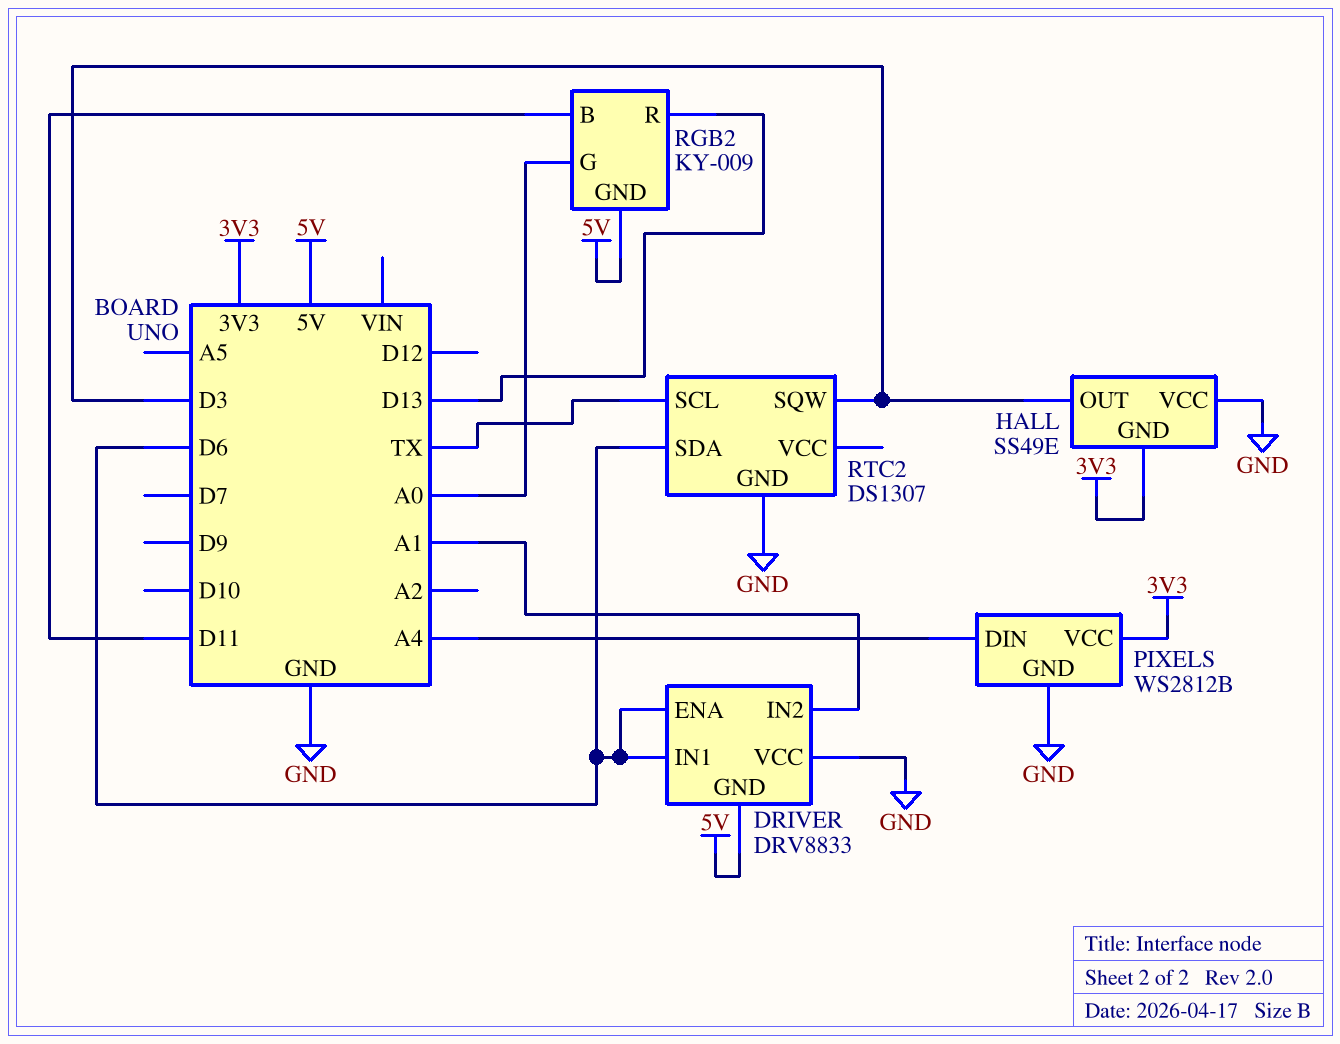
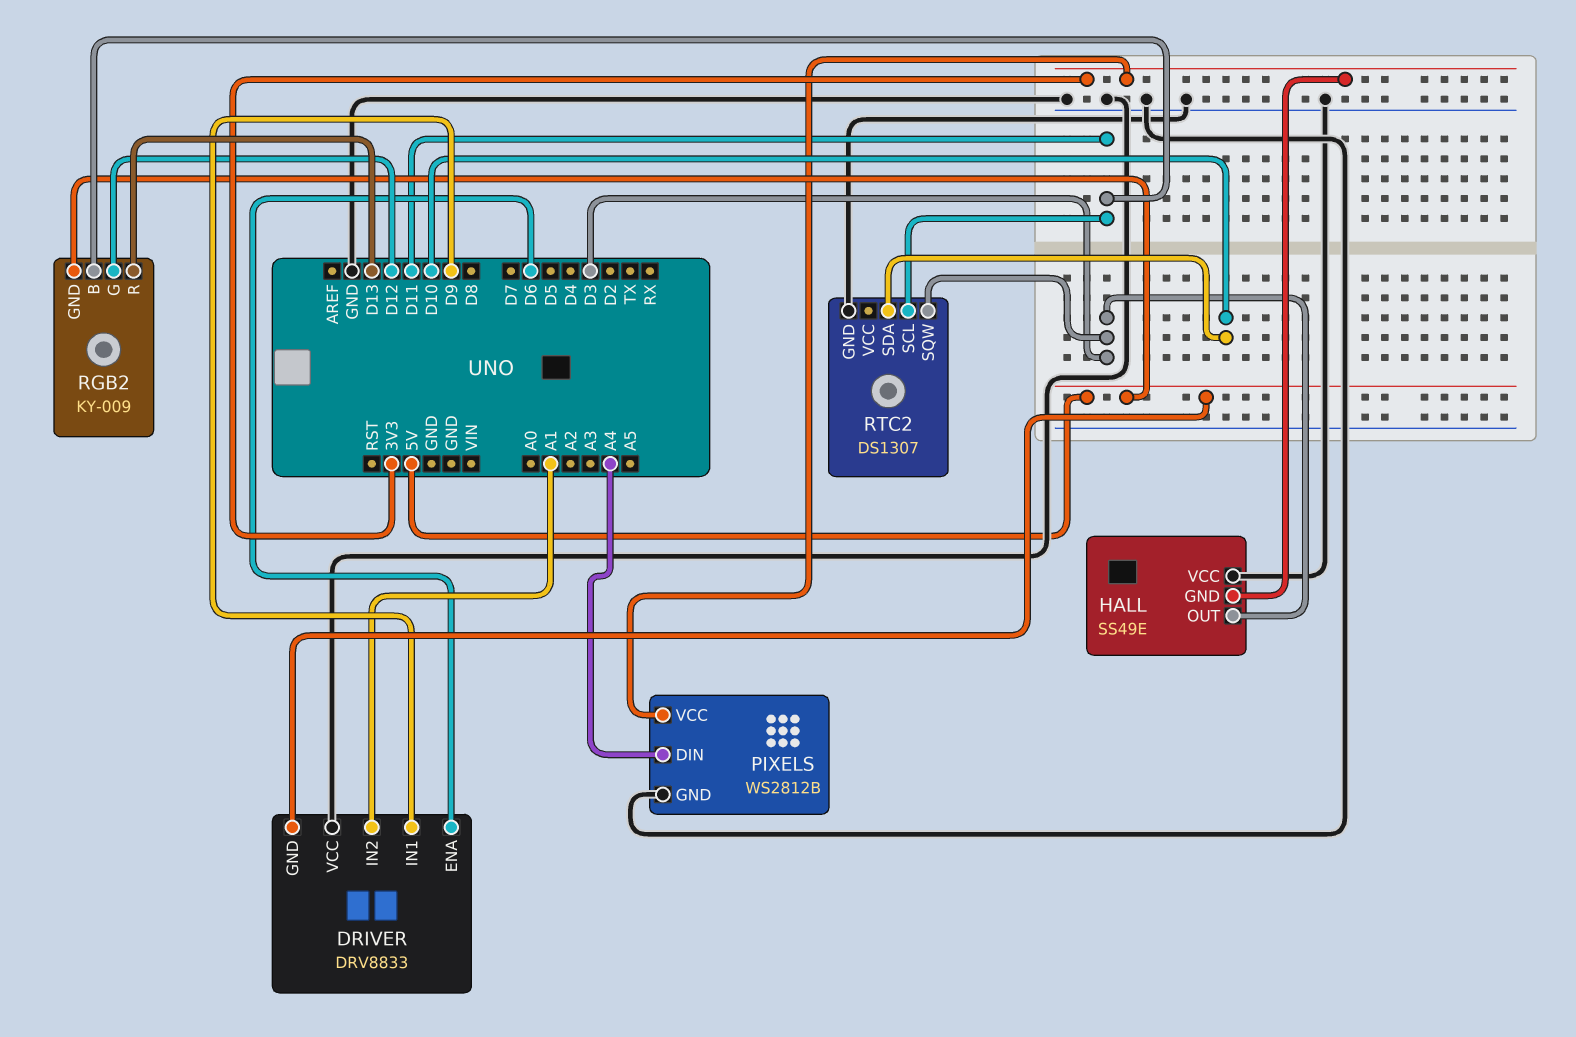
DRIVER pin IN1: D6 -> D9
RGB2 pin G: A0 -> D12
RTC2 pin SCL: TX -> D11
RTC2 pin SDA: D6 -> D10

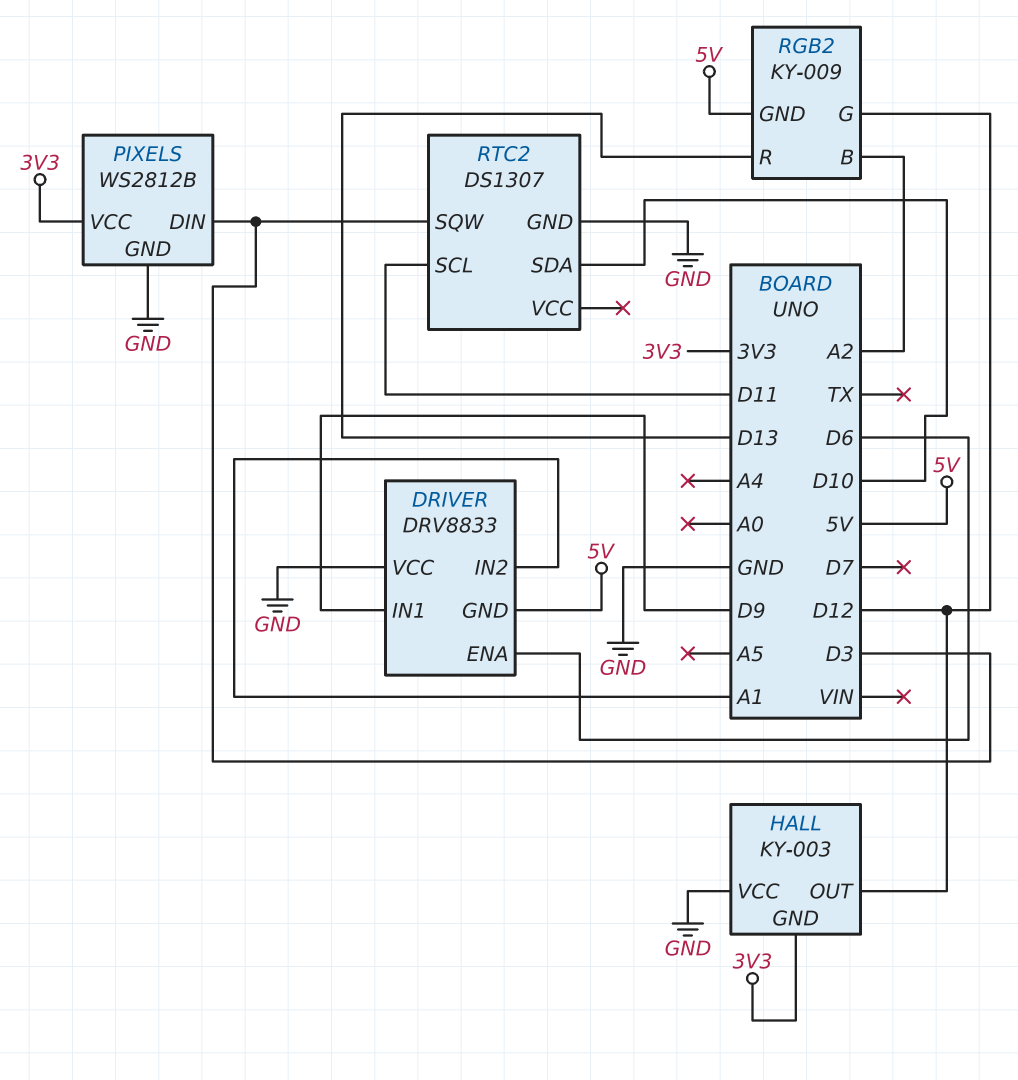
HALL: SS49E -> KY-003
HALL pin OUT: D3 -> D12
PIXELS pin DIN: A4 -> D3
RGB2 pin B: D11 -> A2

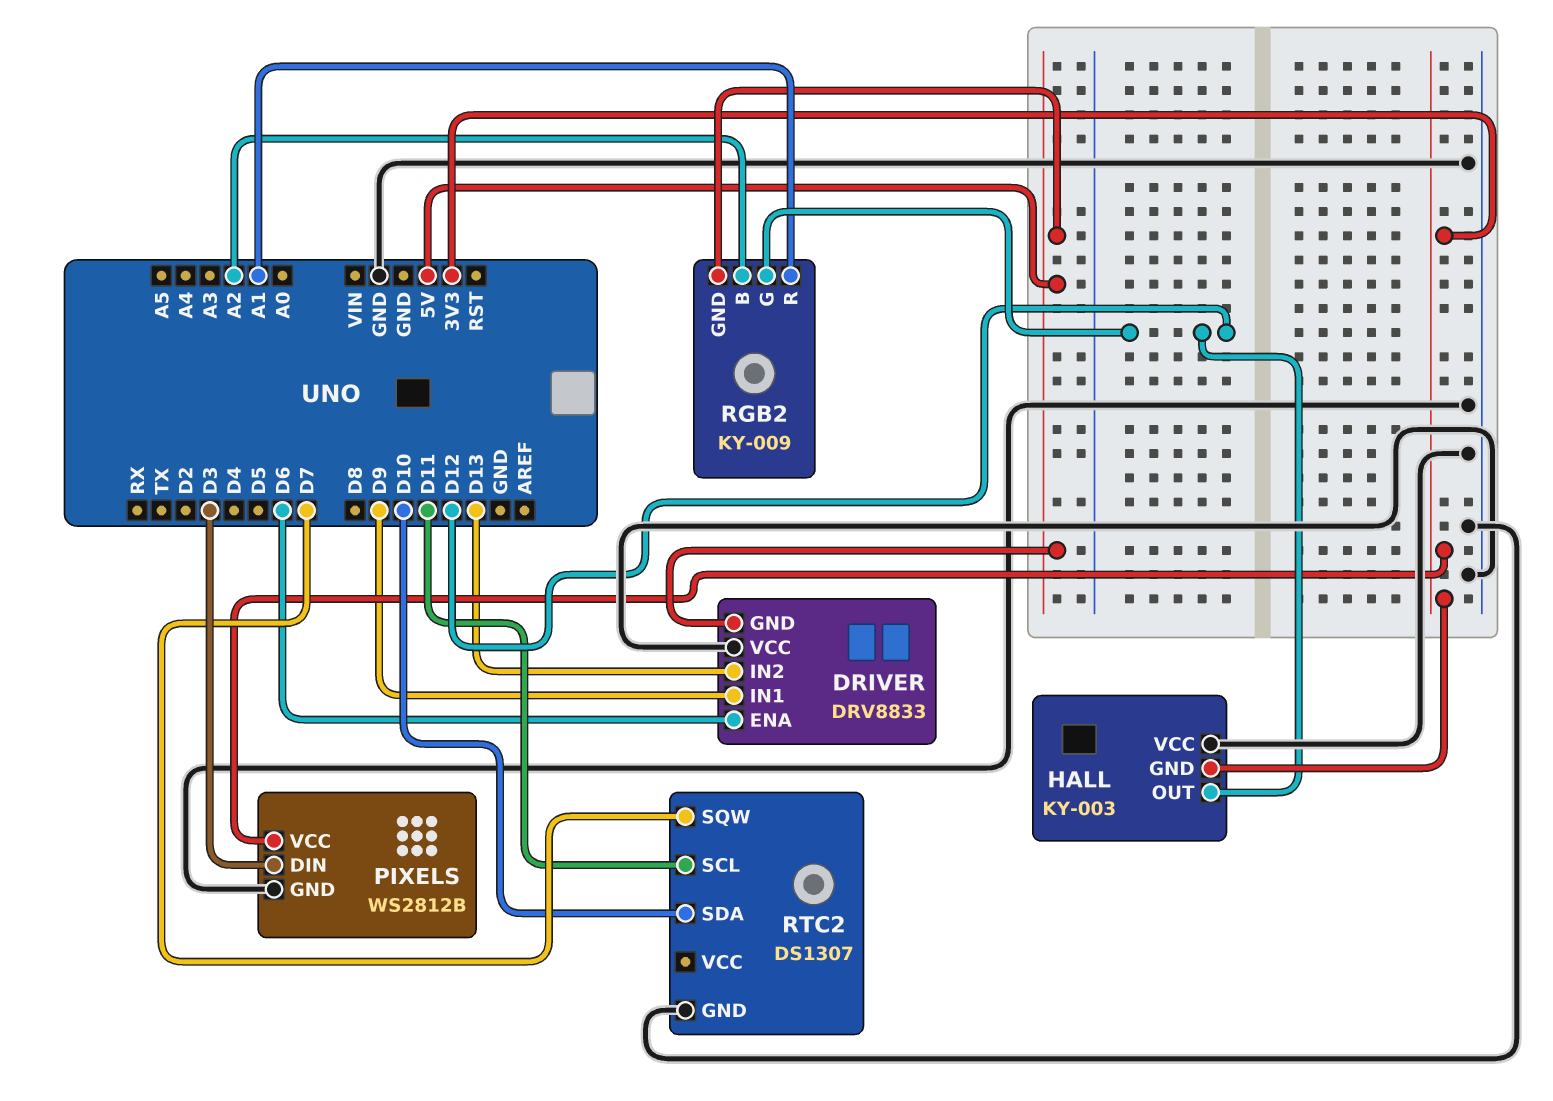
DRIVER pin IN2: A1 -> D13
RGB2 pin R: D13 -> A1
RTC2 pin SQW: D3 -> D7

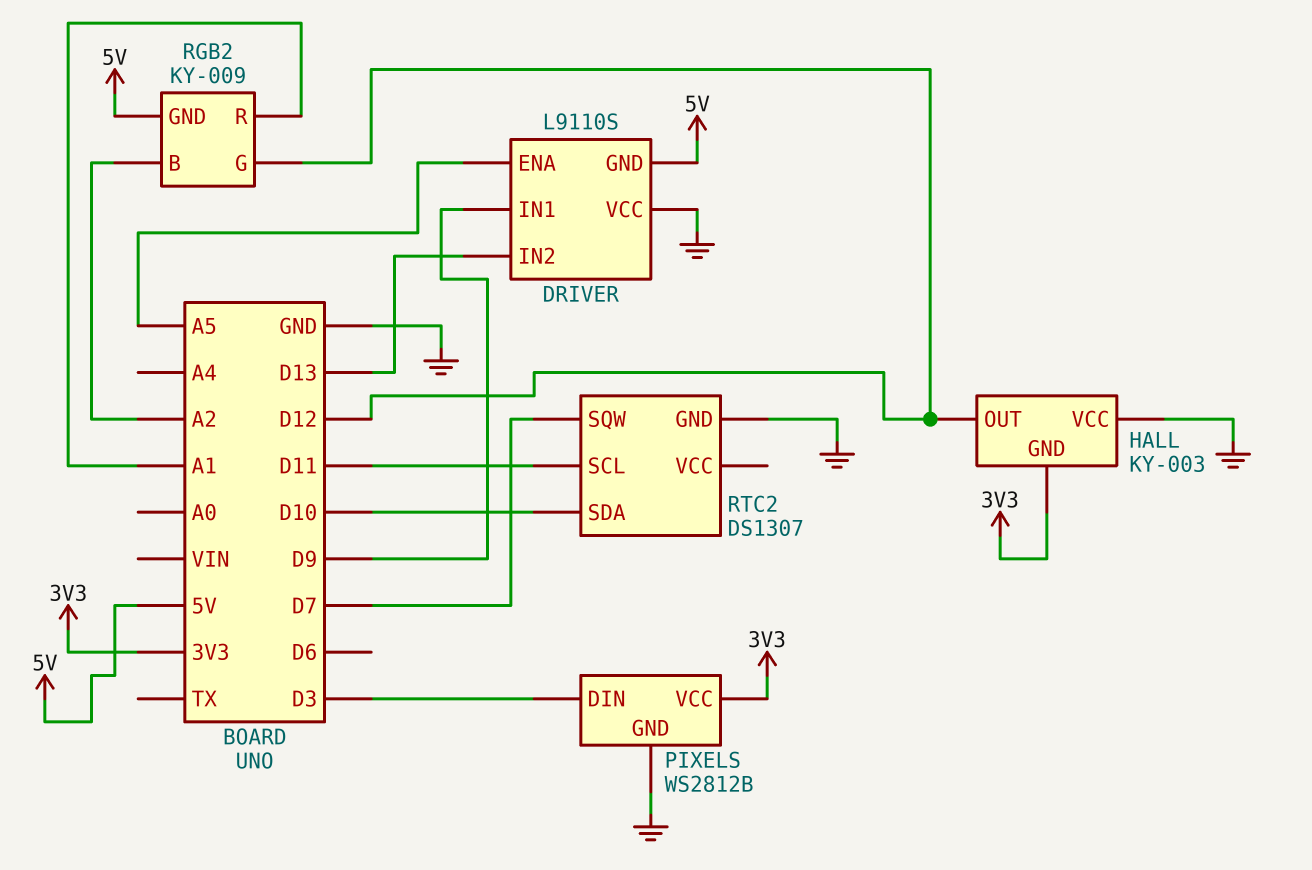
DRIVER: DRV8833 -> L9110S
DRIVER pin ENA: D6 -> A5

